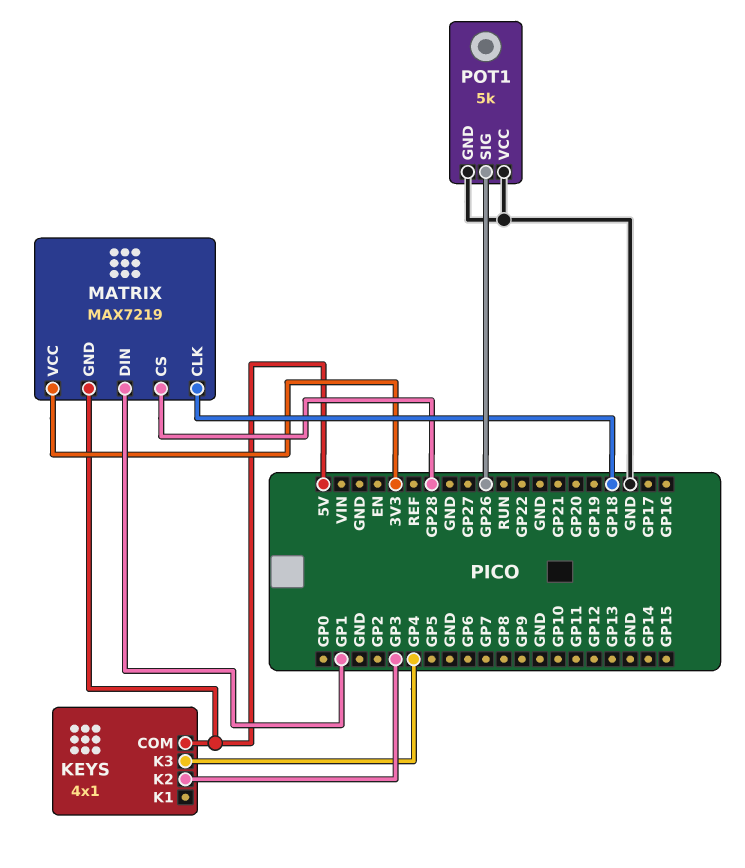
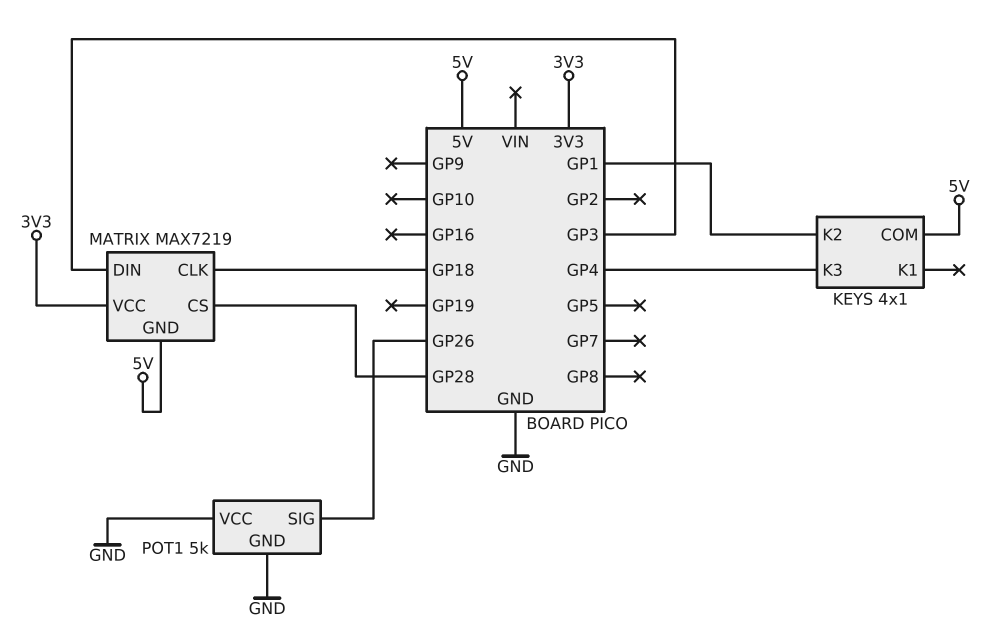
KEYS pin K2: GP3 -> GP1
MATRIX pin DIN: GP1 -> GP3

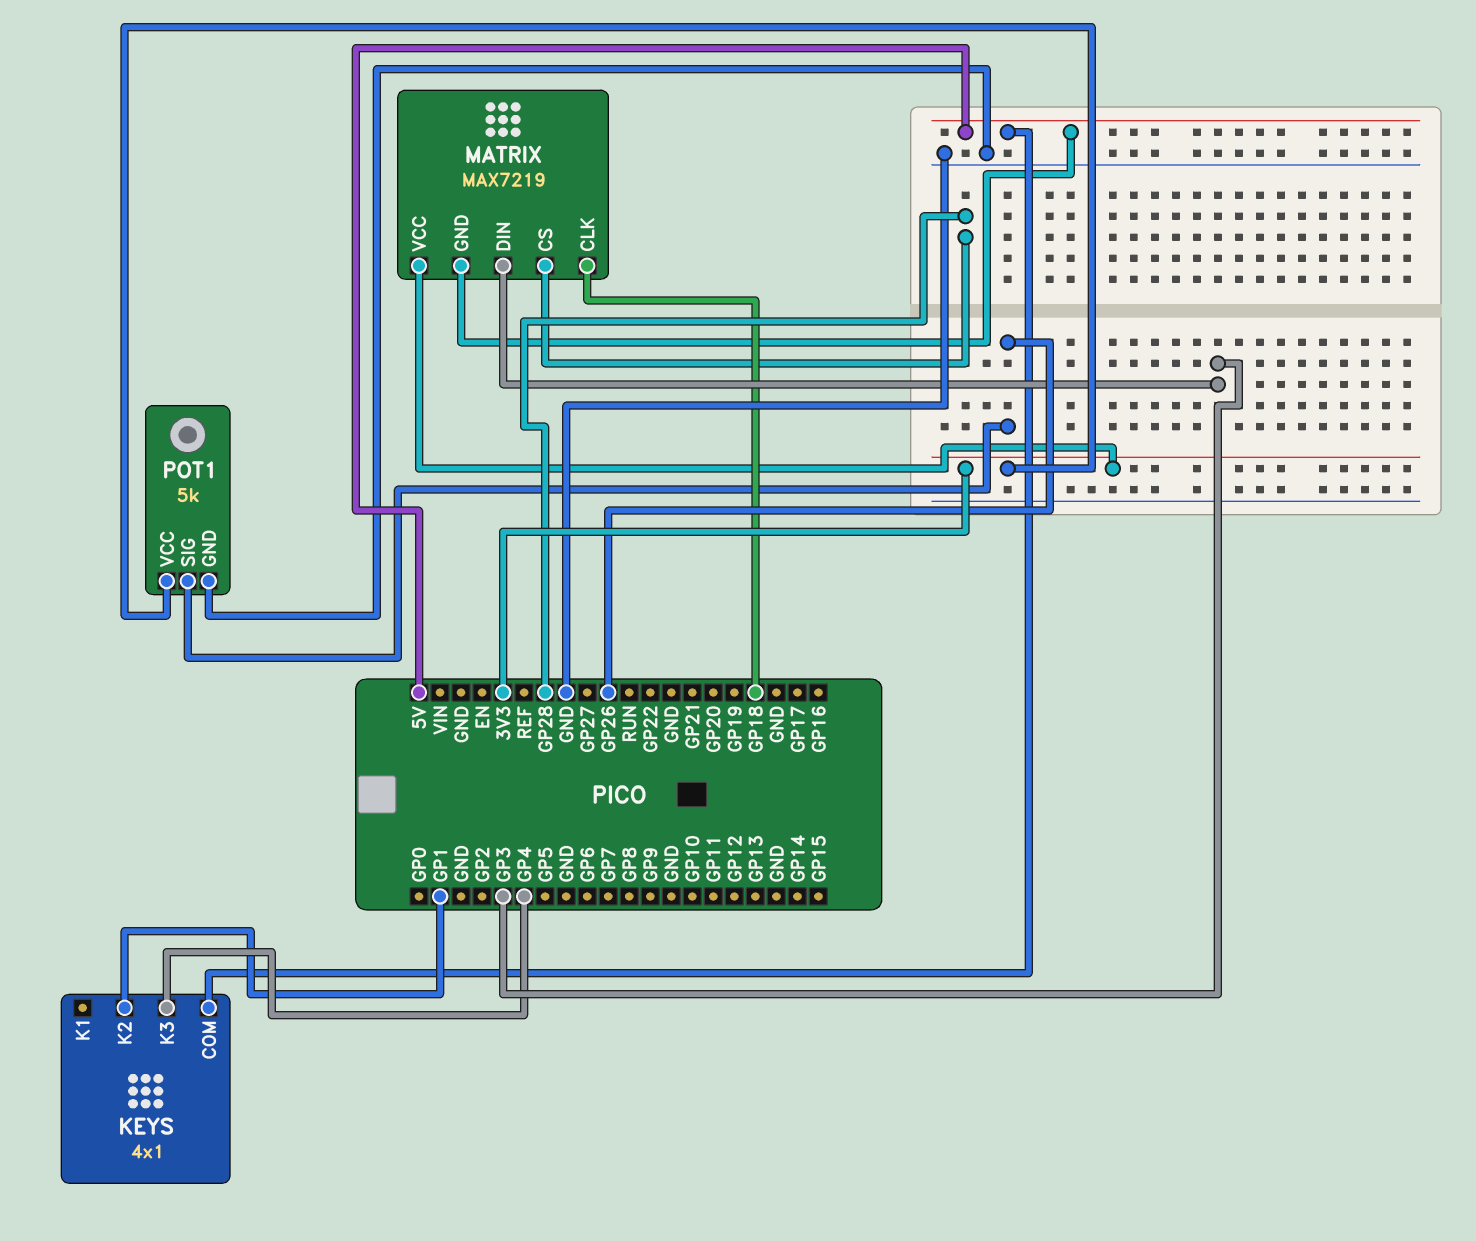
POT1 pin VCC: GND -> 3V3

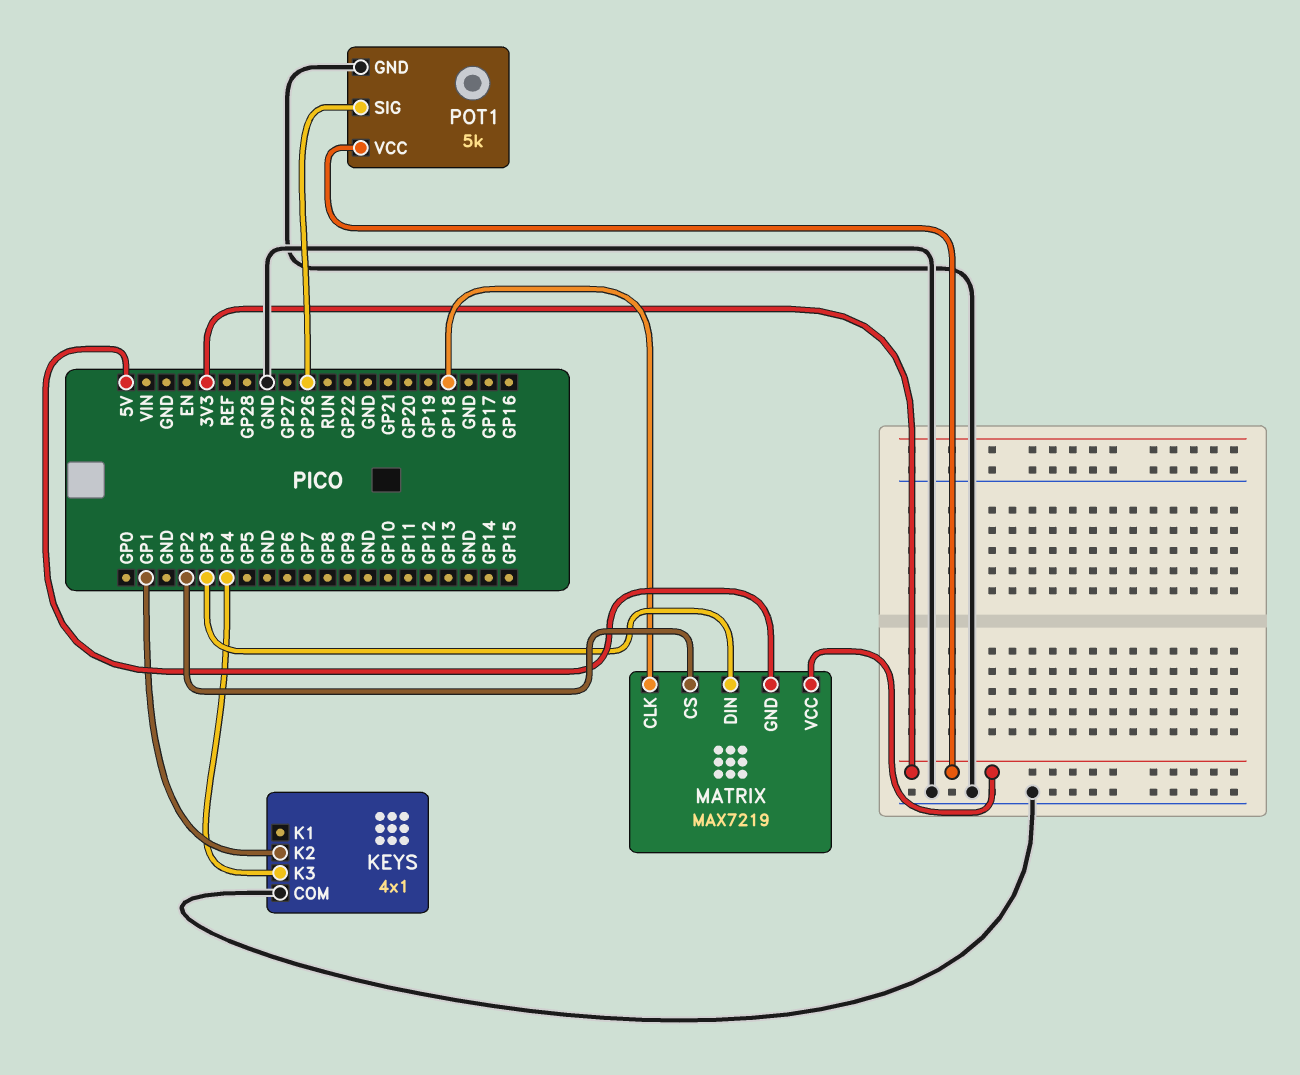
KEYS pin COM: 5V -> GND
MATRIX pin CS: GP28 -> GP2

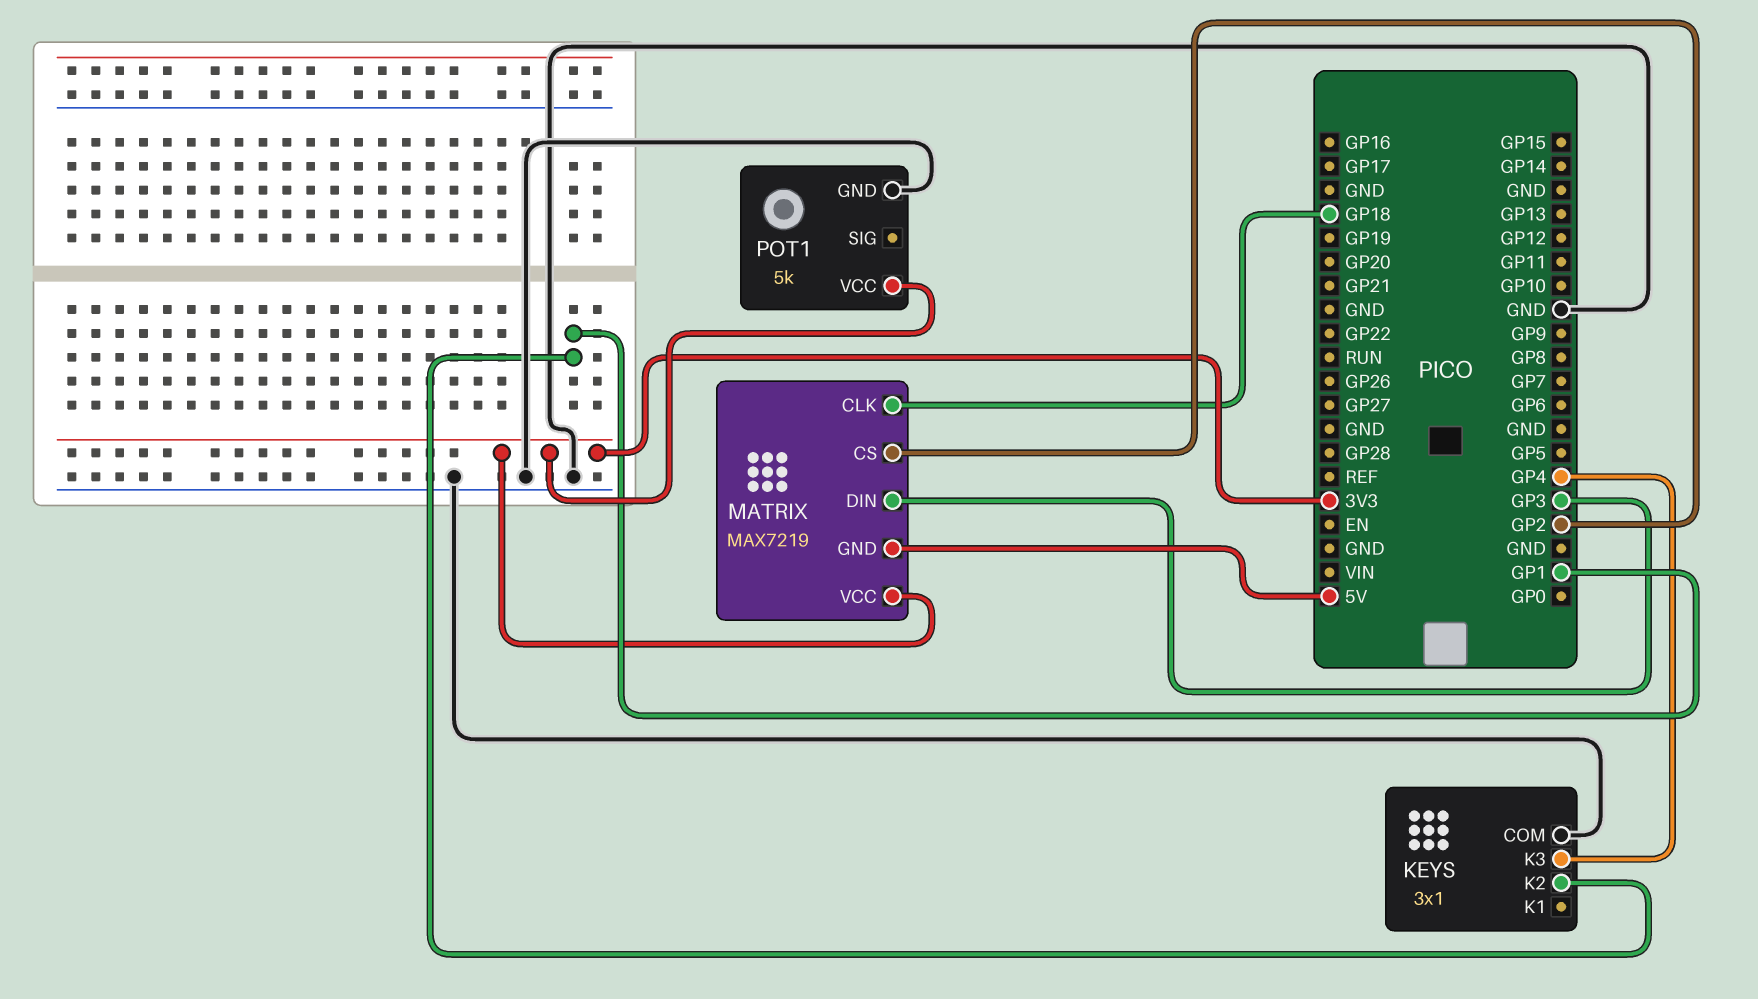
KEYS: 4x1 -> 3x1
POT1 pin SIG: GP26 -> none

